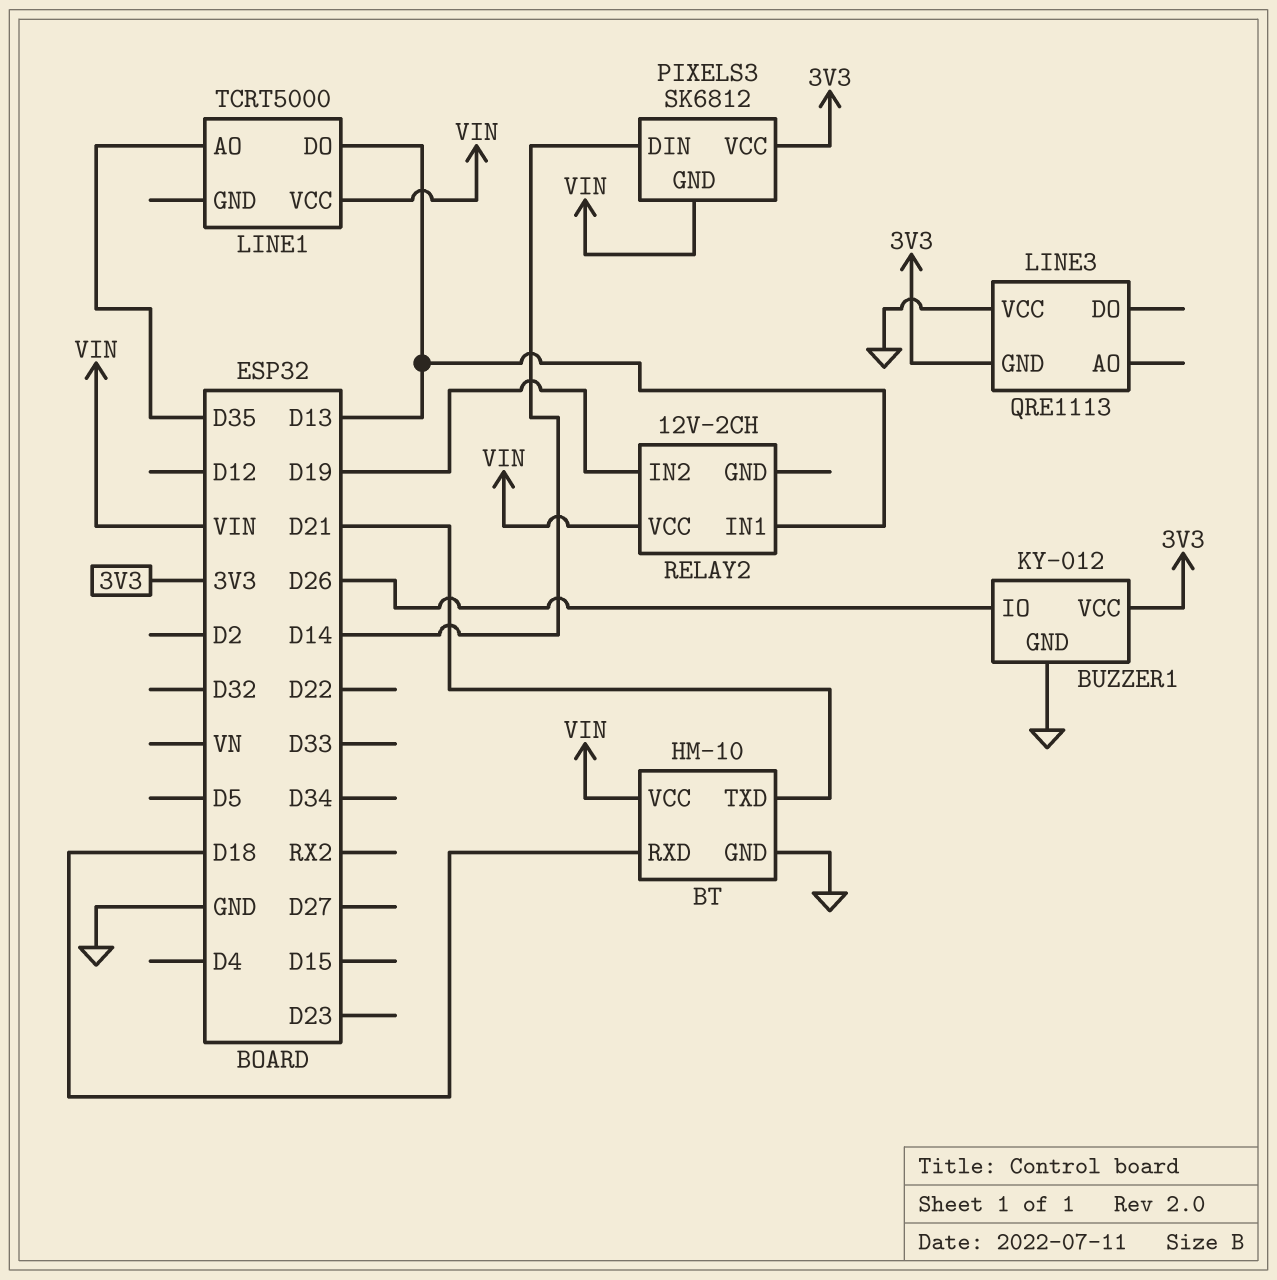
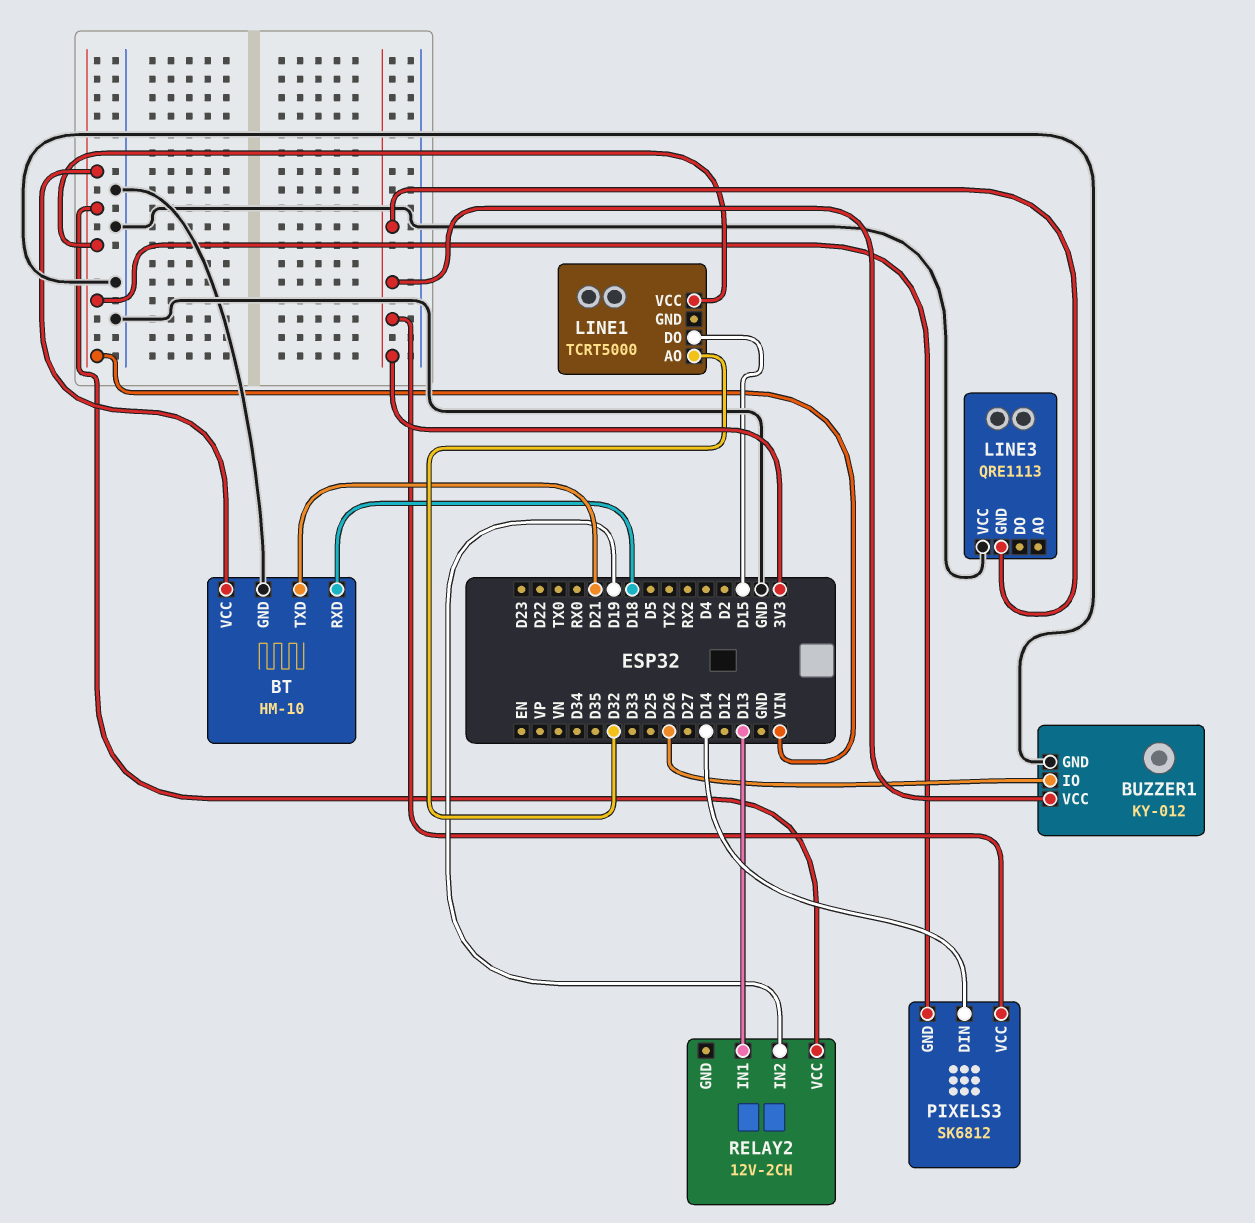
LINE1 pin AO: D35 -> D32
LINE1 pin DO: D13 -> D15

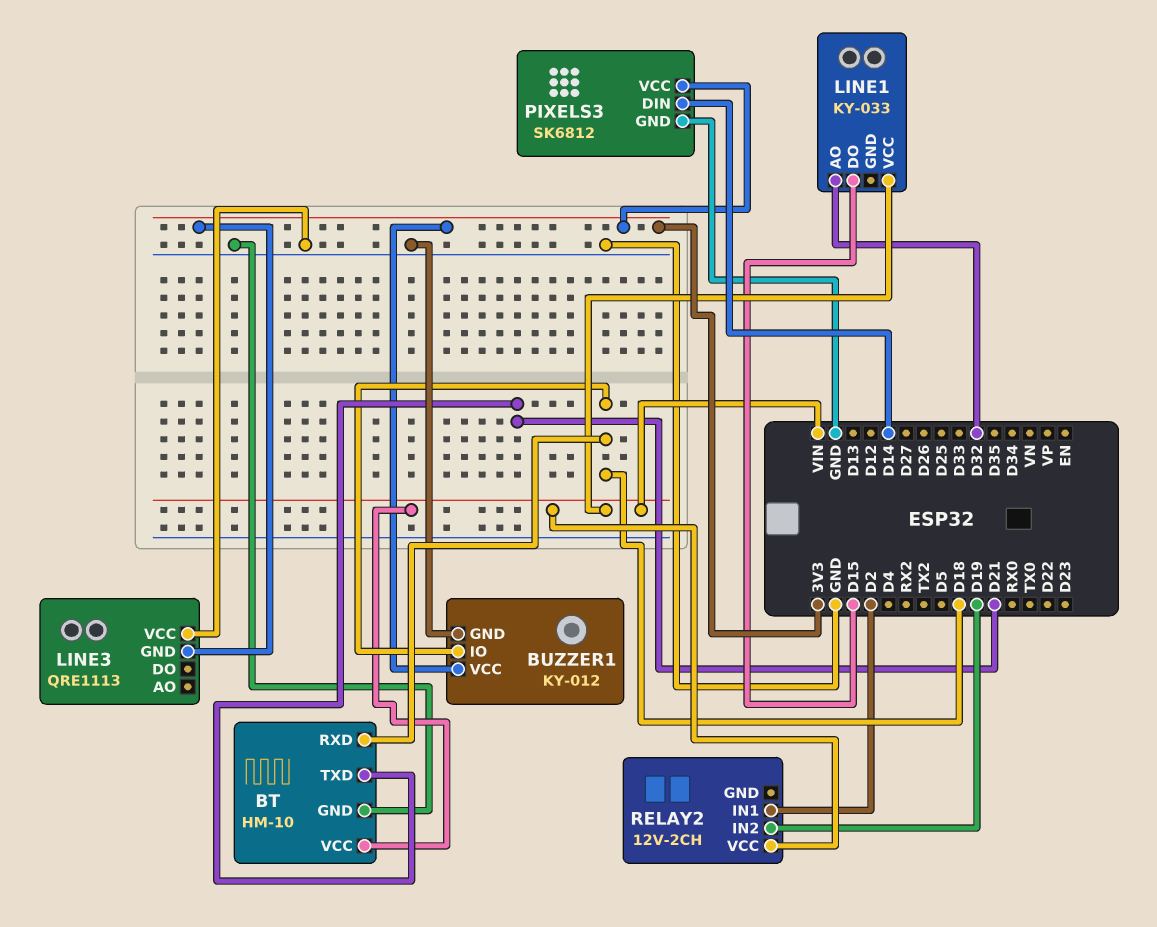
BUZZER1 pin IO: D26 -> D18
LINE1: TCRT5000 -> KY-033
PIXELS3 pin GND: VIN -> GND
RELAY2 pin IN1: D13 -> D2

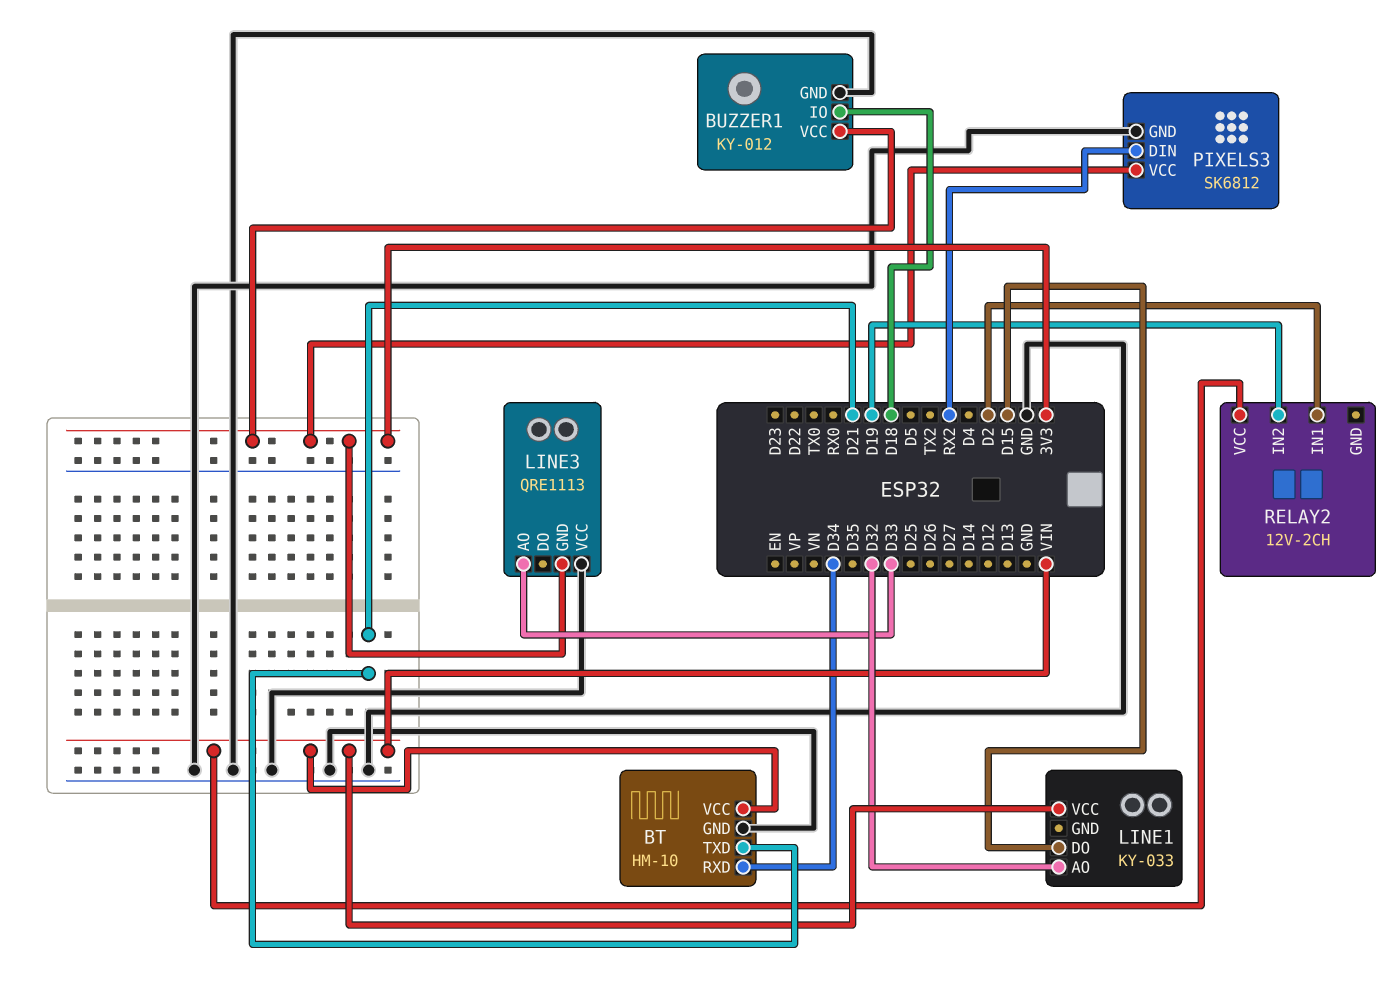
BT pin RXD: D18 -> D34
LINE3 pin AO: none -> D33
PIXELS3 pin DIN: D14 -> RX2

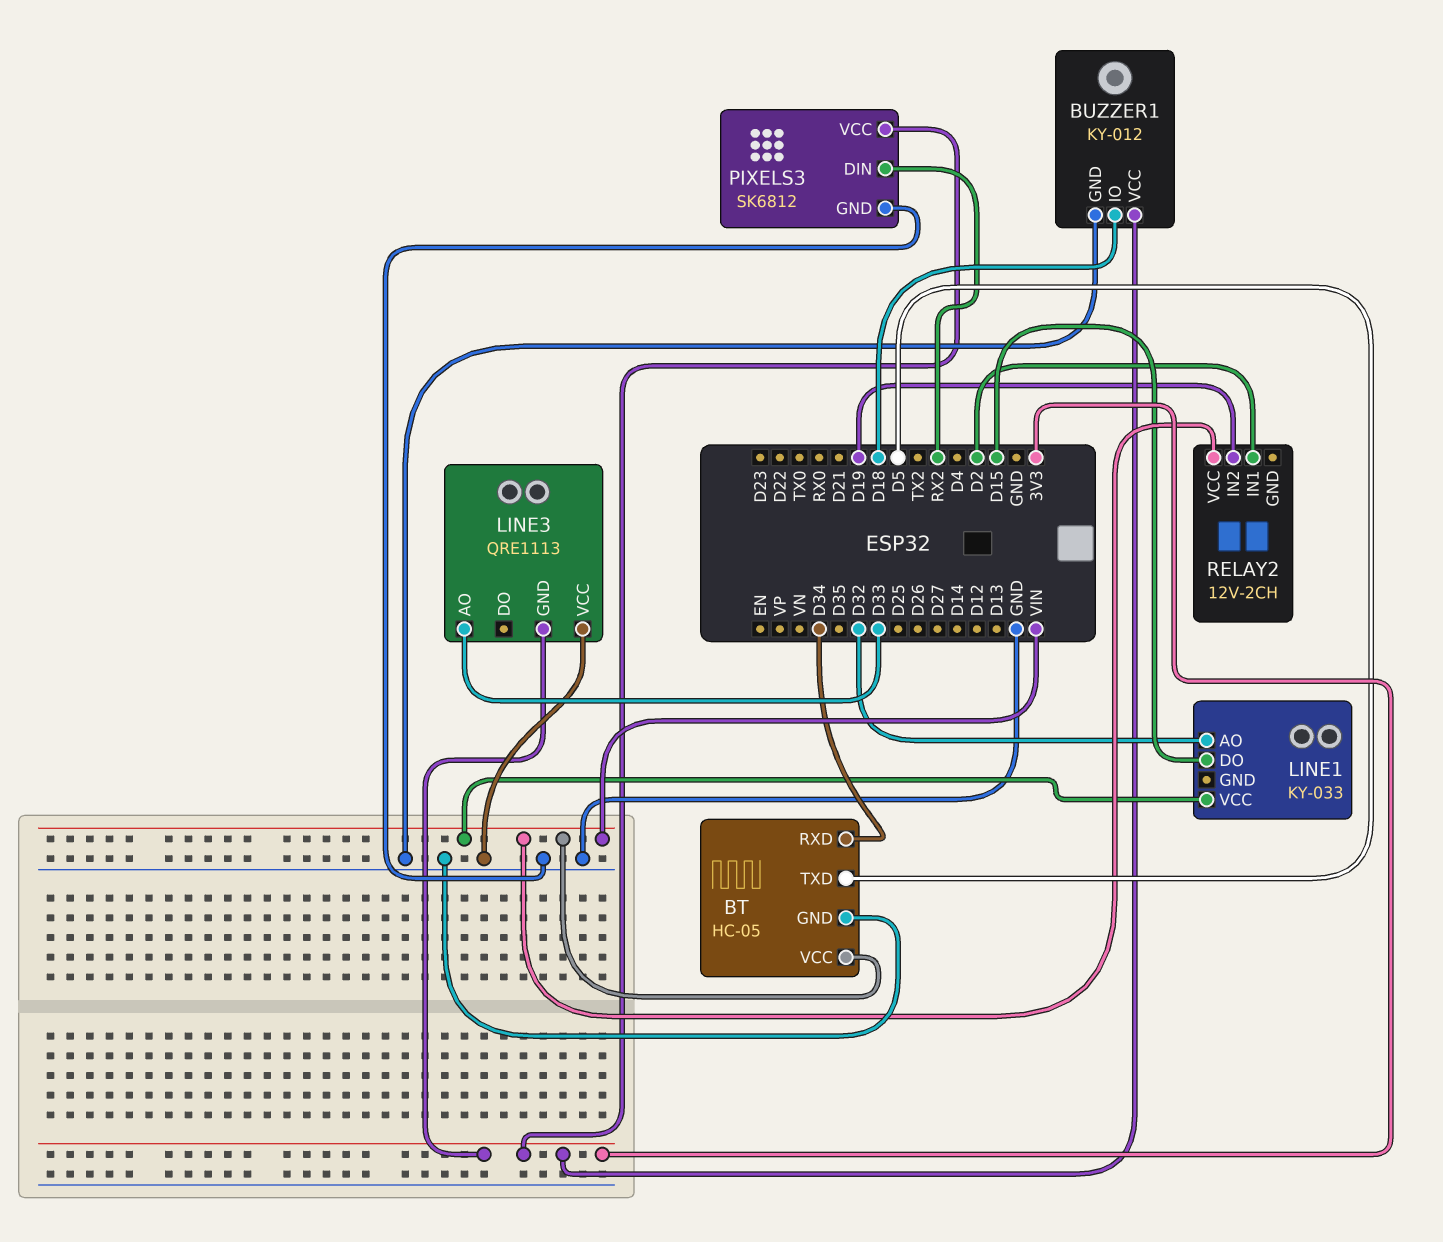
BT: HM-10 -> HC-05
BT pin TXD: D21 -> D5

